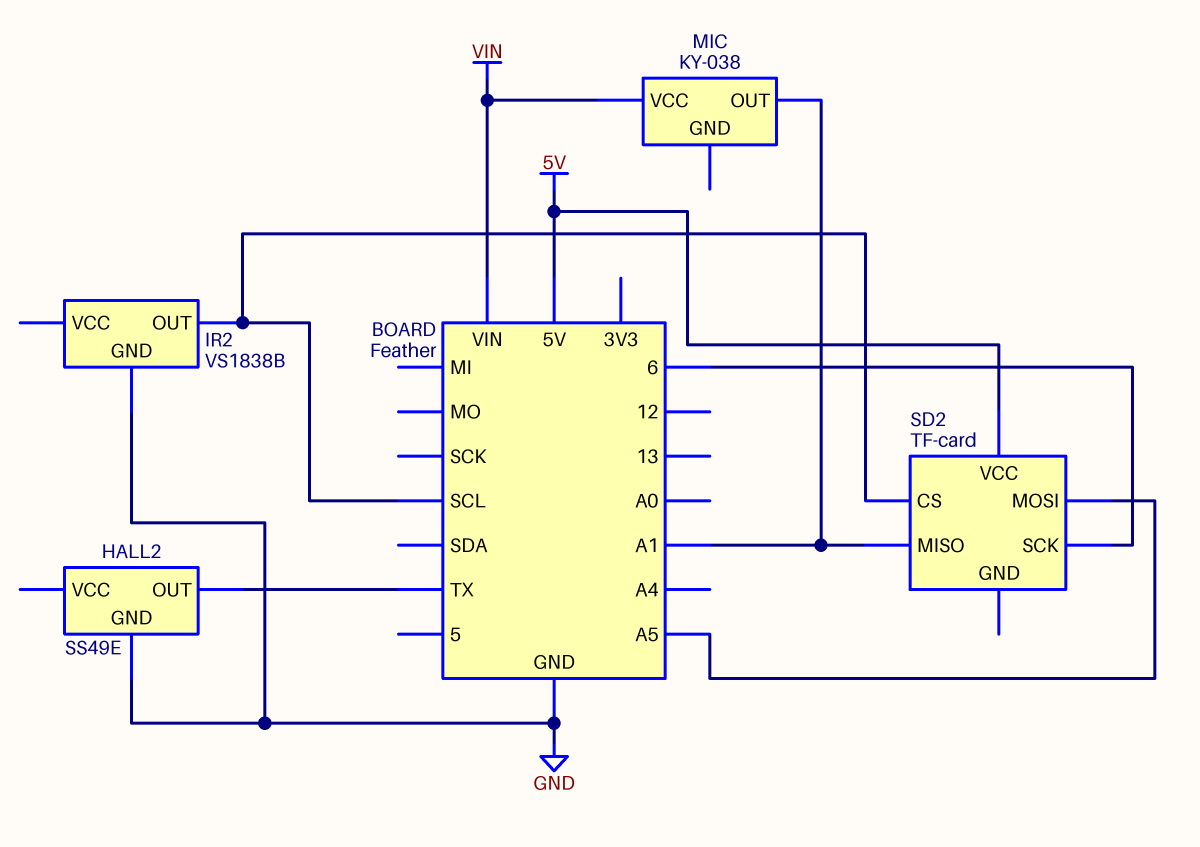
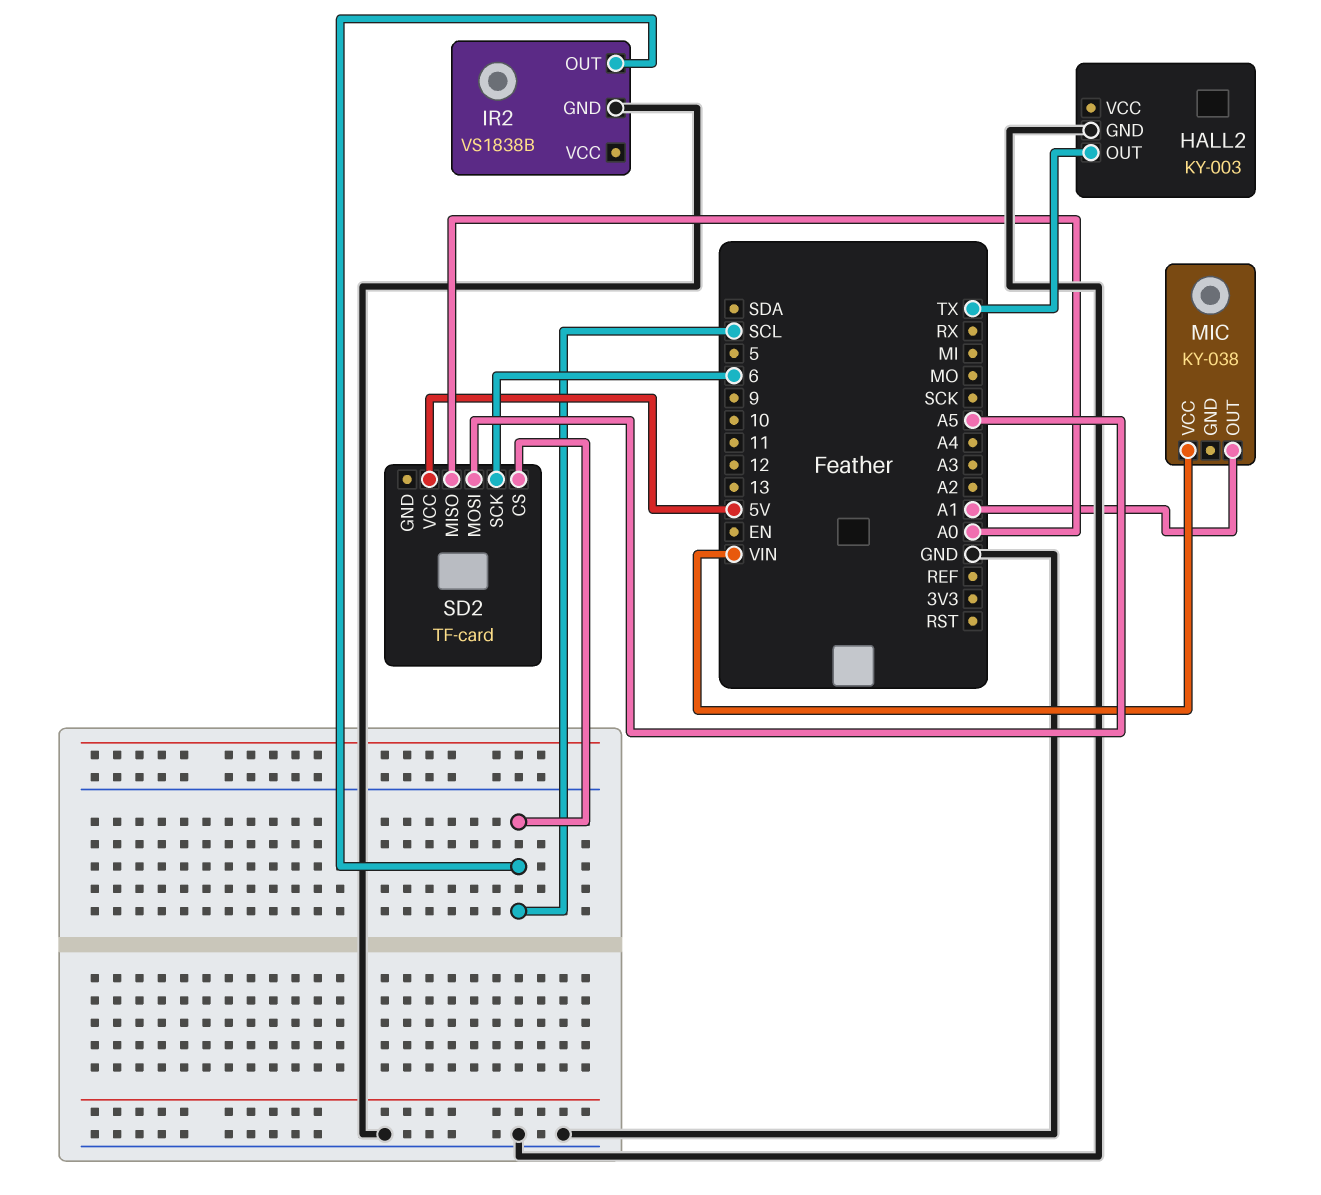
HALL2: SS49E -> KY-003
SD2 pin MISO: A1 -> A0

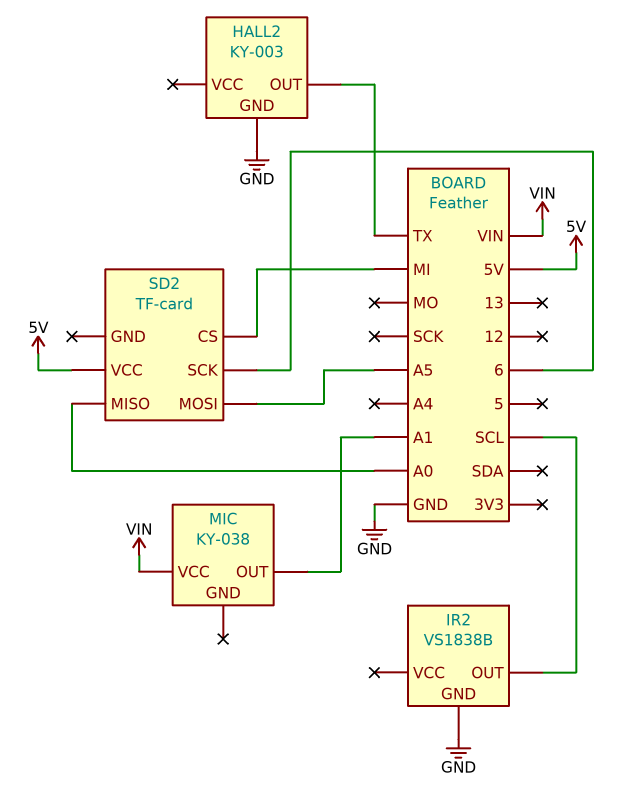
SD2 pin CS: SCL -> MI

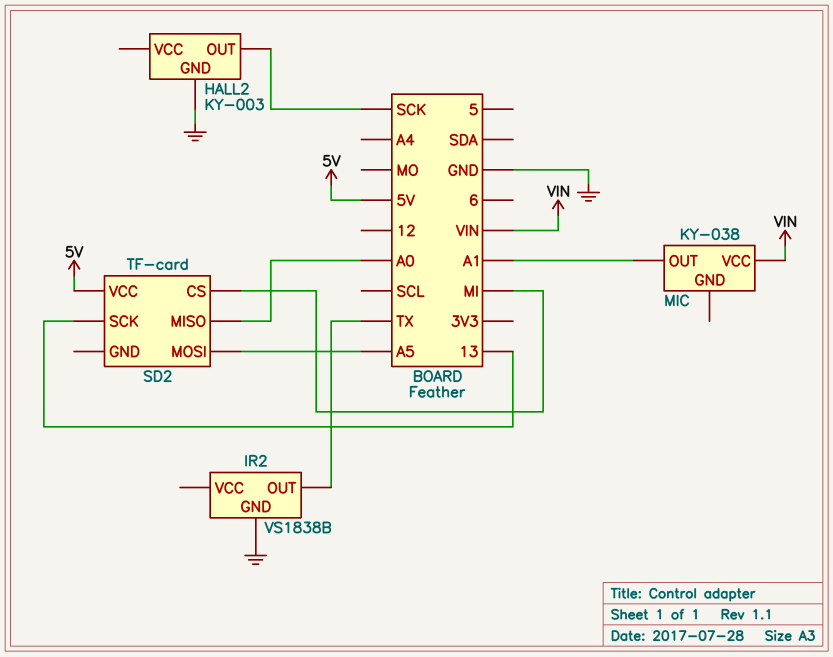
HALL2 pin OUT: TX -> SCK
IR2 pin OUT: SCL -> TX
SD2 pin SCK: 6 -> 13

